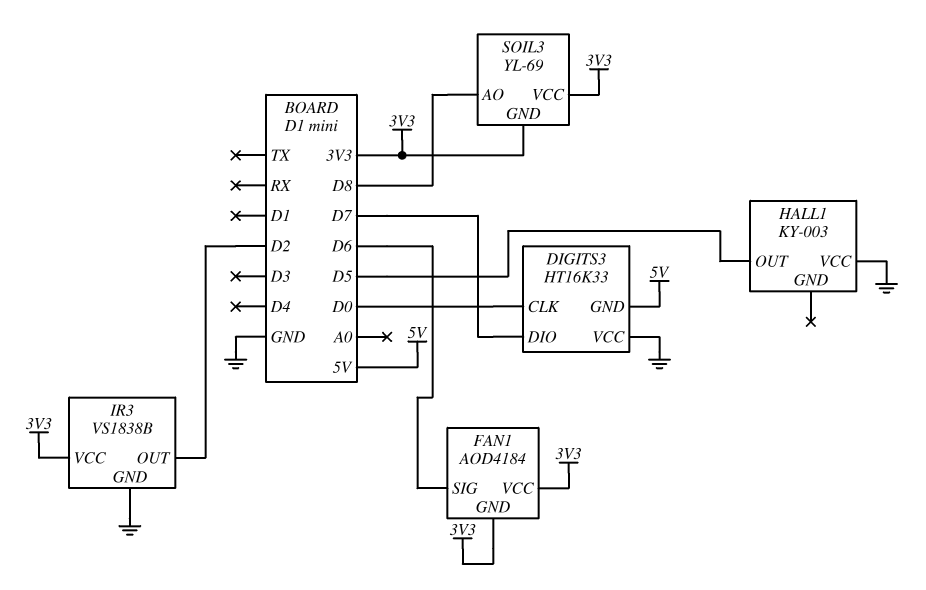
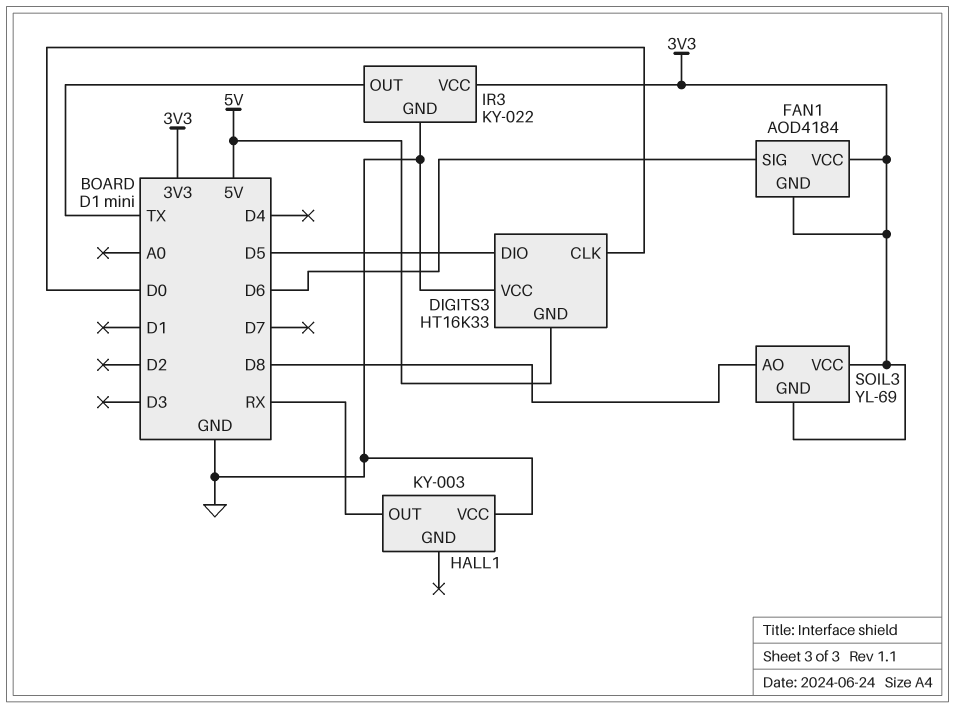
DIGITS3 pin DIO: D7 -> D5
HALL1 pin OUT: D5 -> RX
IR3: VS1838B -> KY-022
IR3 pin OUT: D2 -> TX

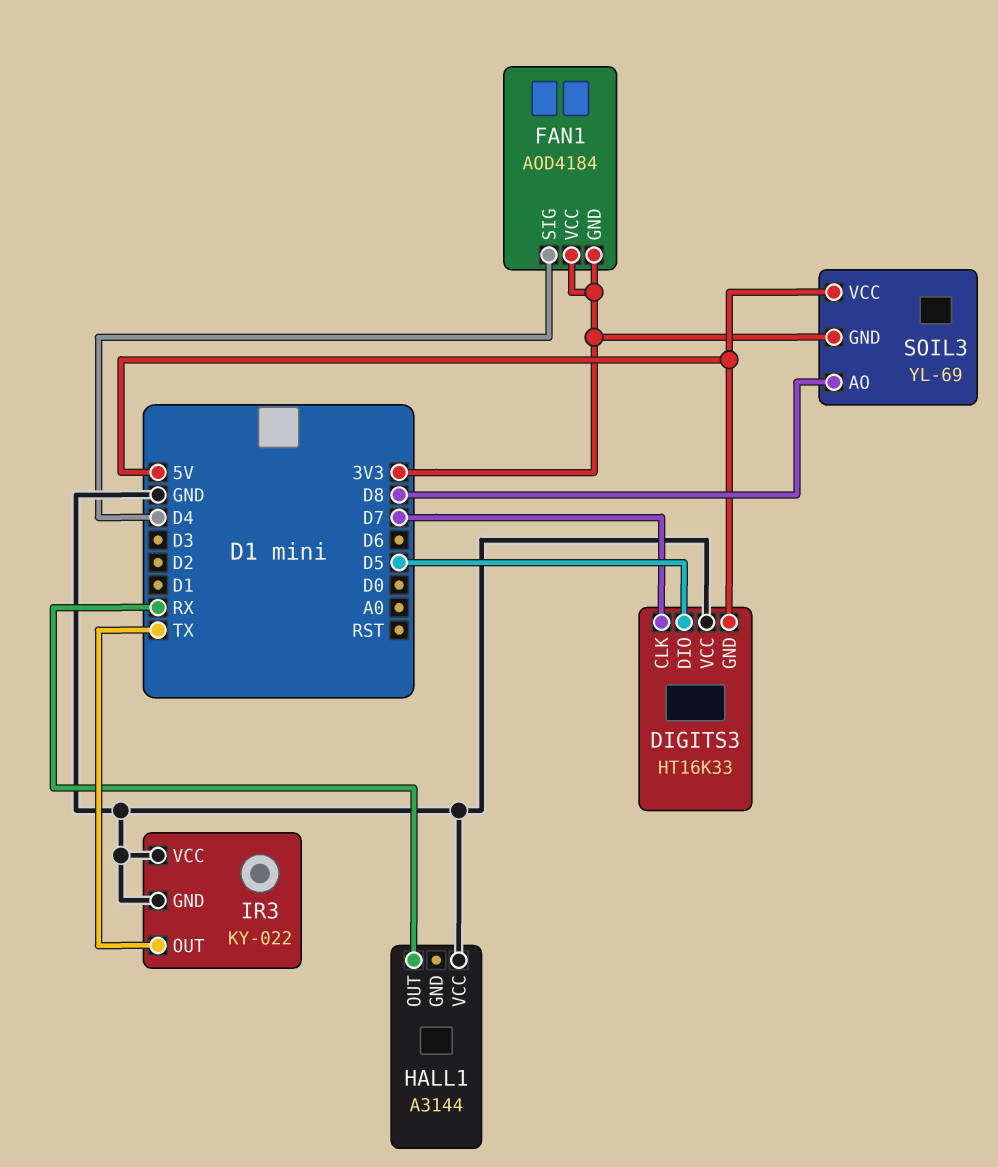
DIGITS3 pin CLK: D0 -> D7
FAN1 pin SIG: D6 -> D4
HALL1: KY-003 -> A3144
IR3 pin VCC: 3V3 -> GND
SOIL3 pin VCC: 3V3 -> 5V

